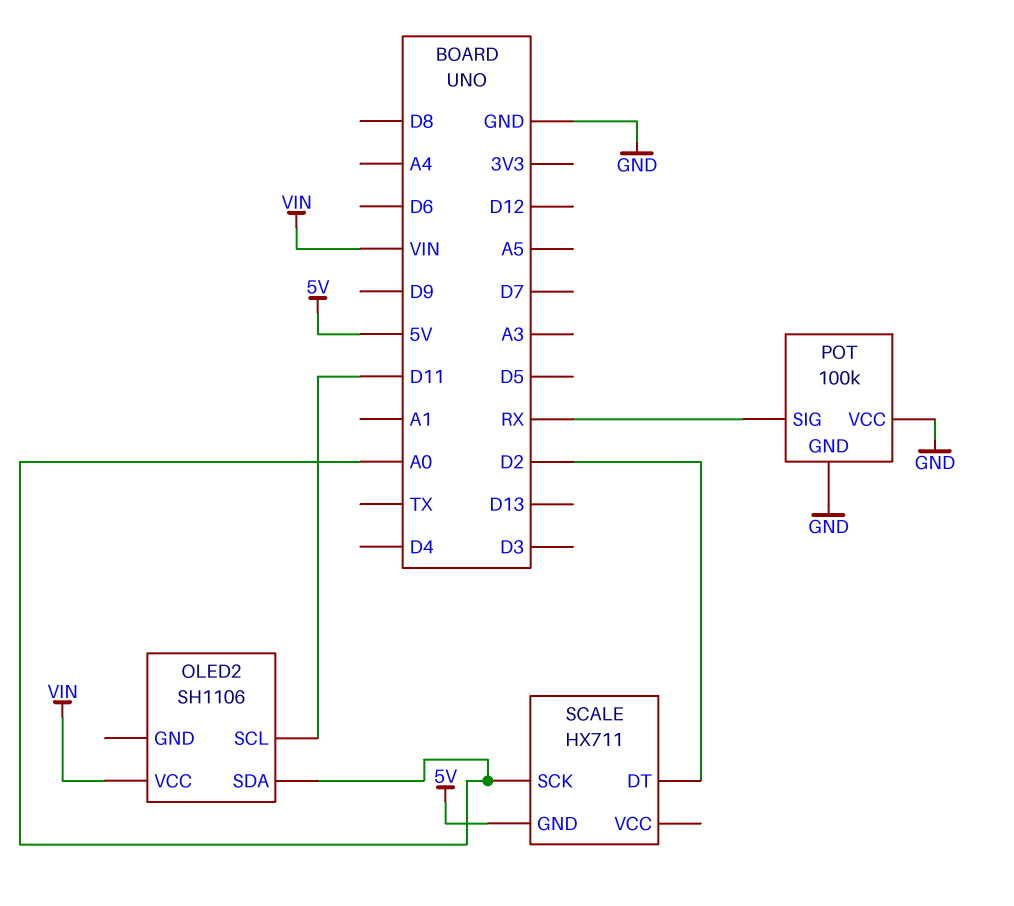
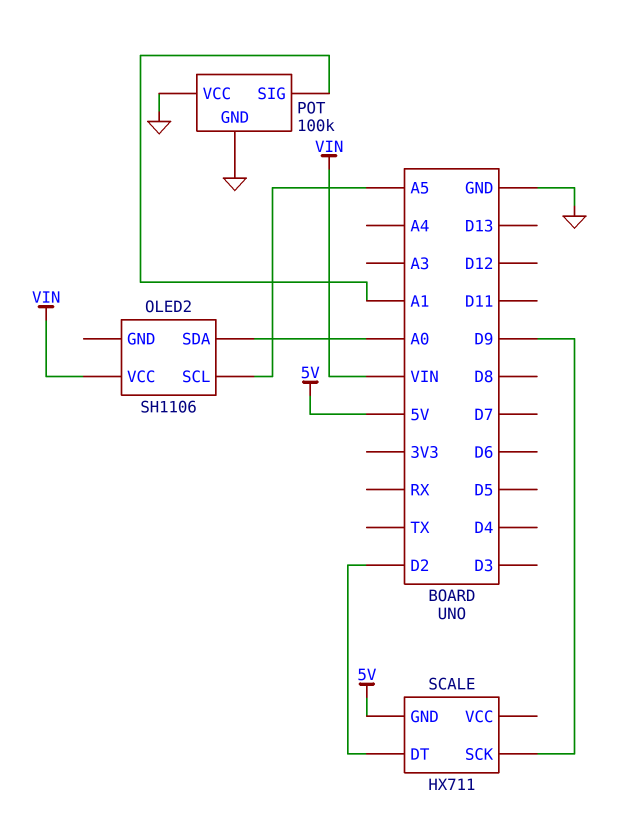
OLED2 pin SCL: D11 -> A5
POT pin SIG: RX -> A1
SCALE pin SCK: A0 -> D9

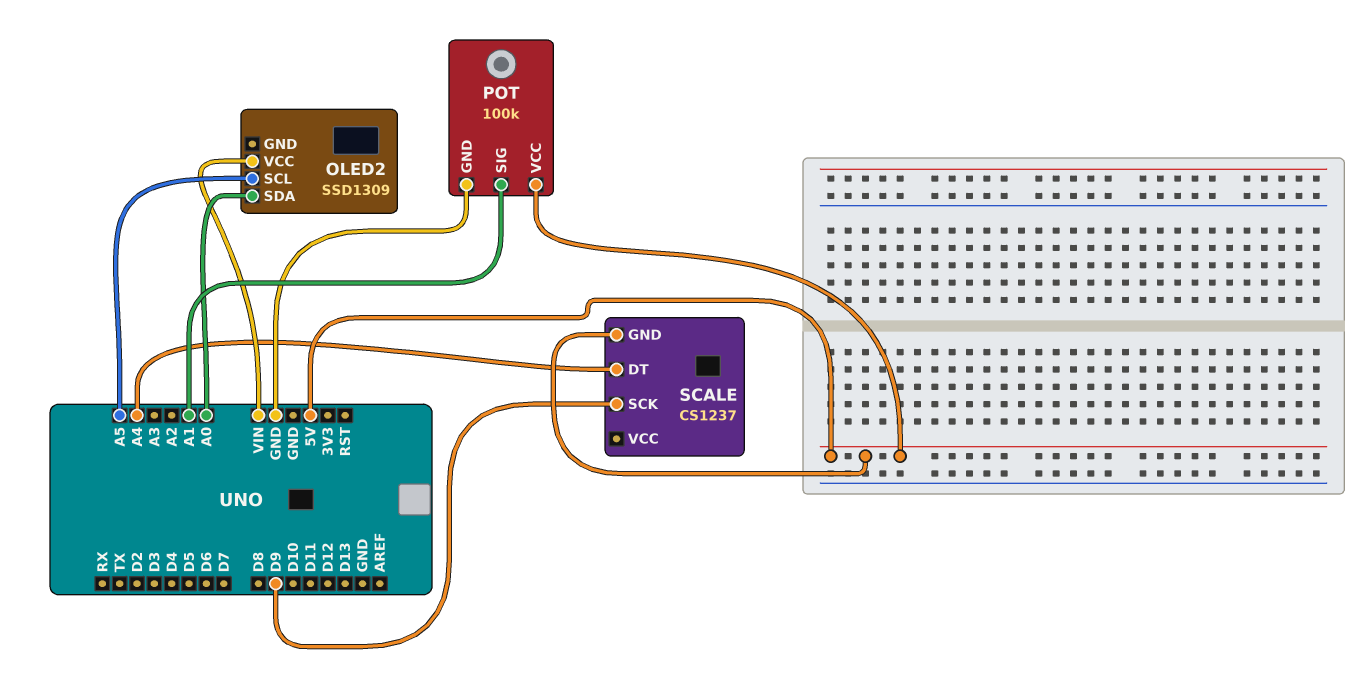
OLED2: SH1106 -> SSD1309
POT pin VCC: GND -> 5V
SCALE: HX711 -> CS1237
SCALE pin DT: D2 -> A4

